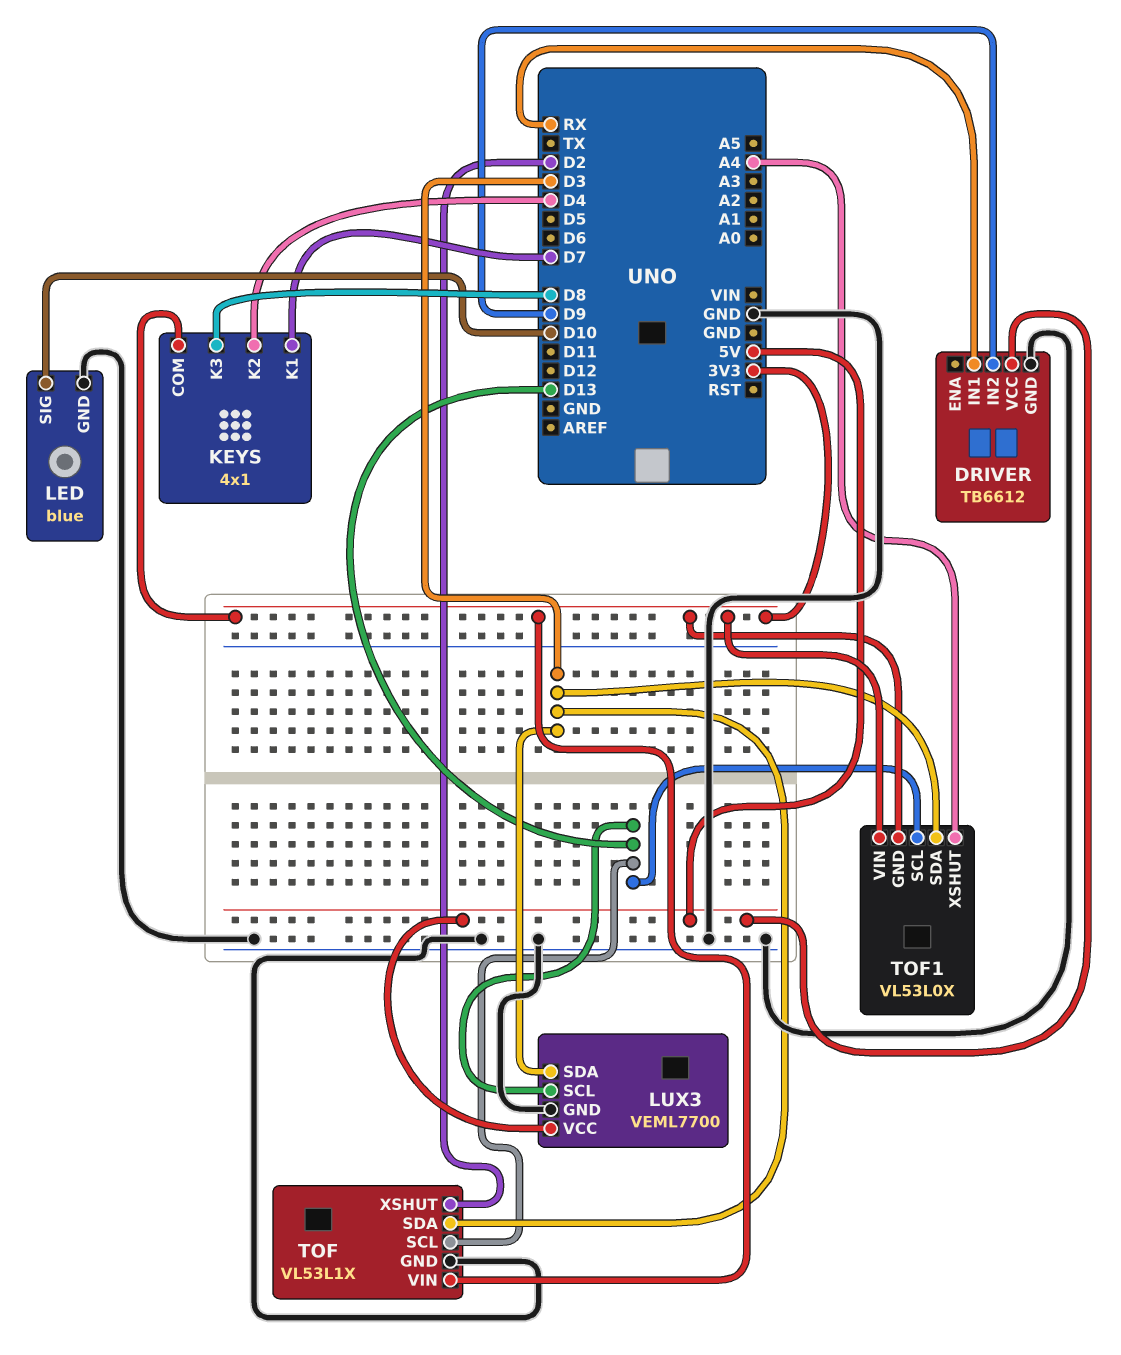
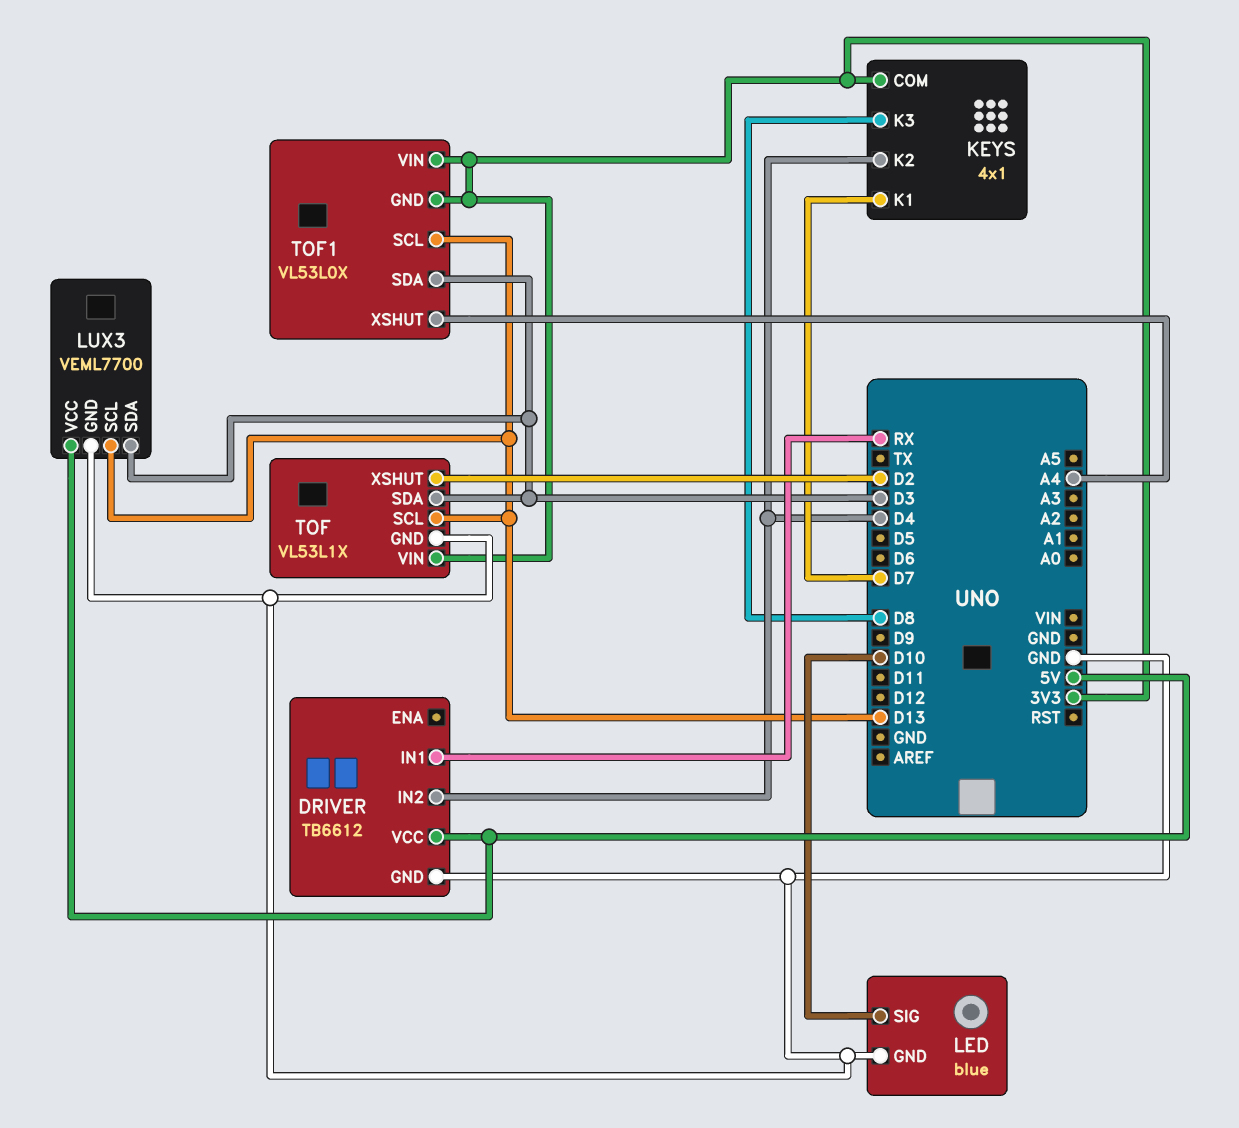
DRIVER pin IN2: D9 -> D4

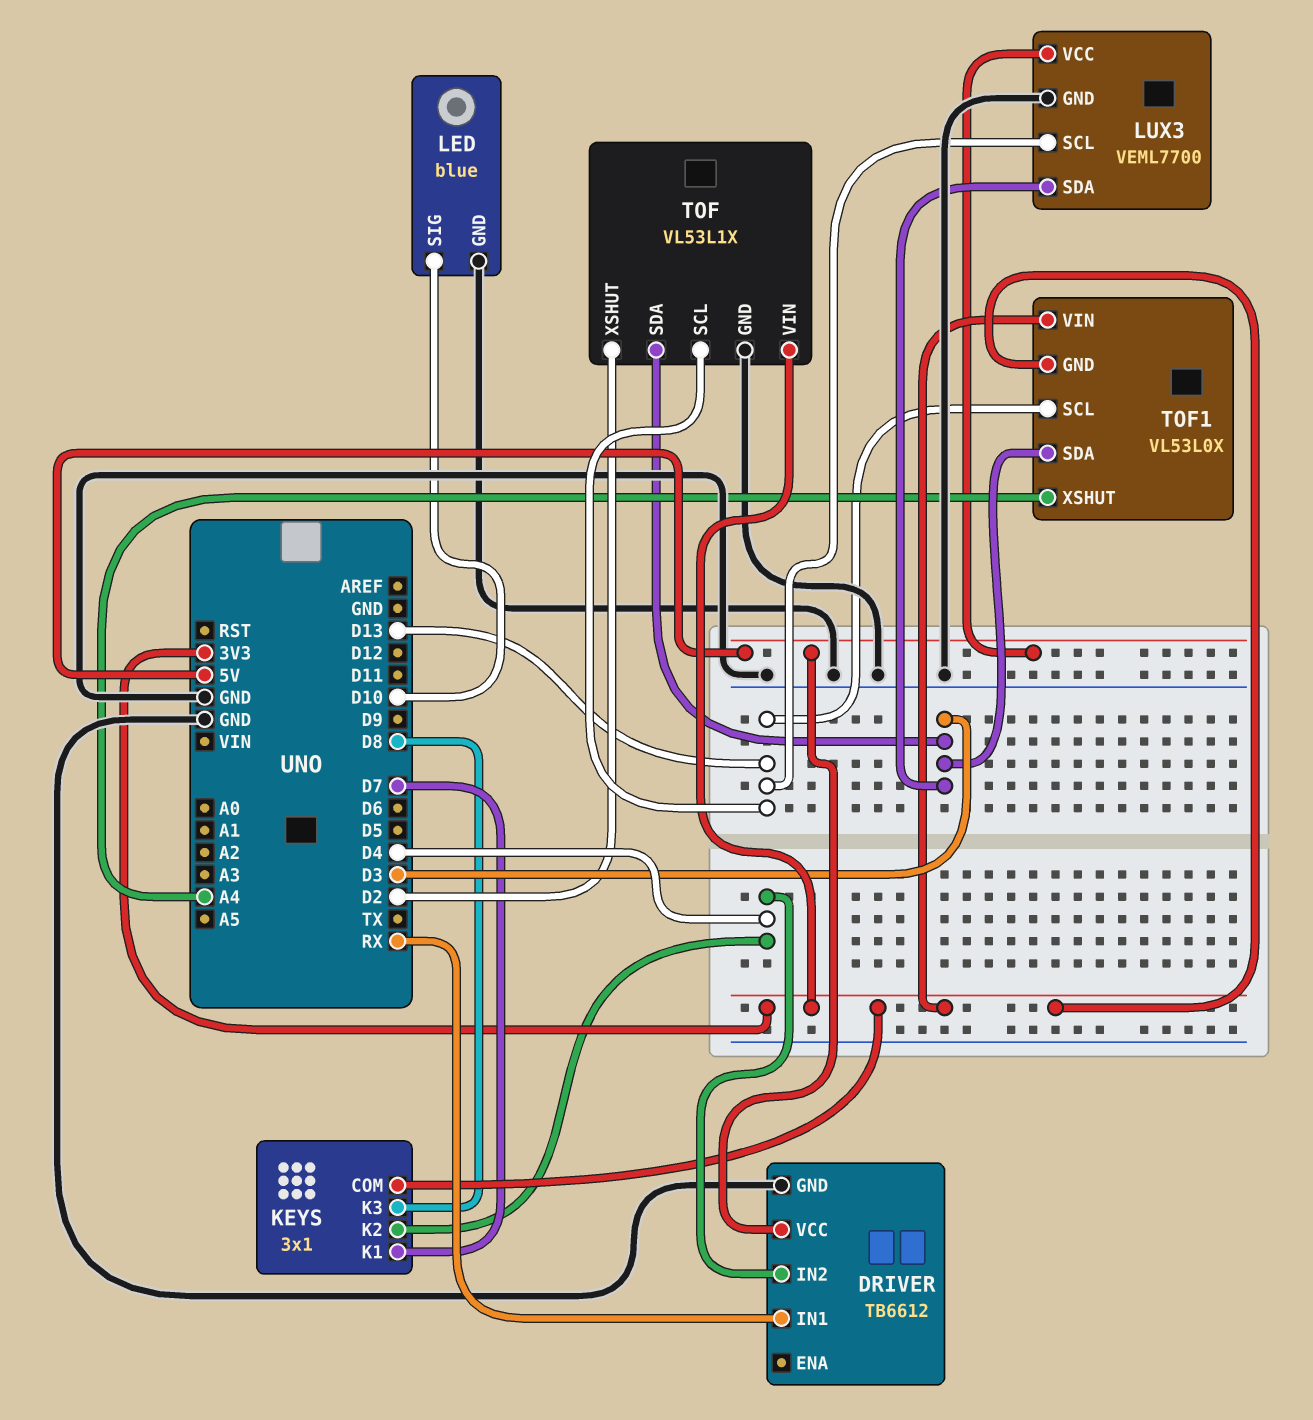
KEYS: 4x1 -> 3x1

